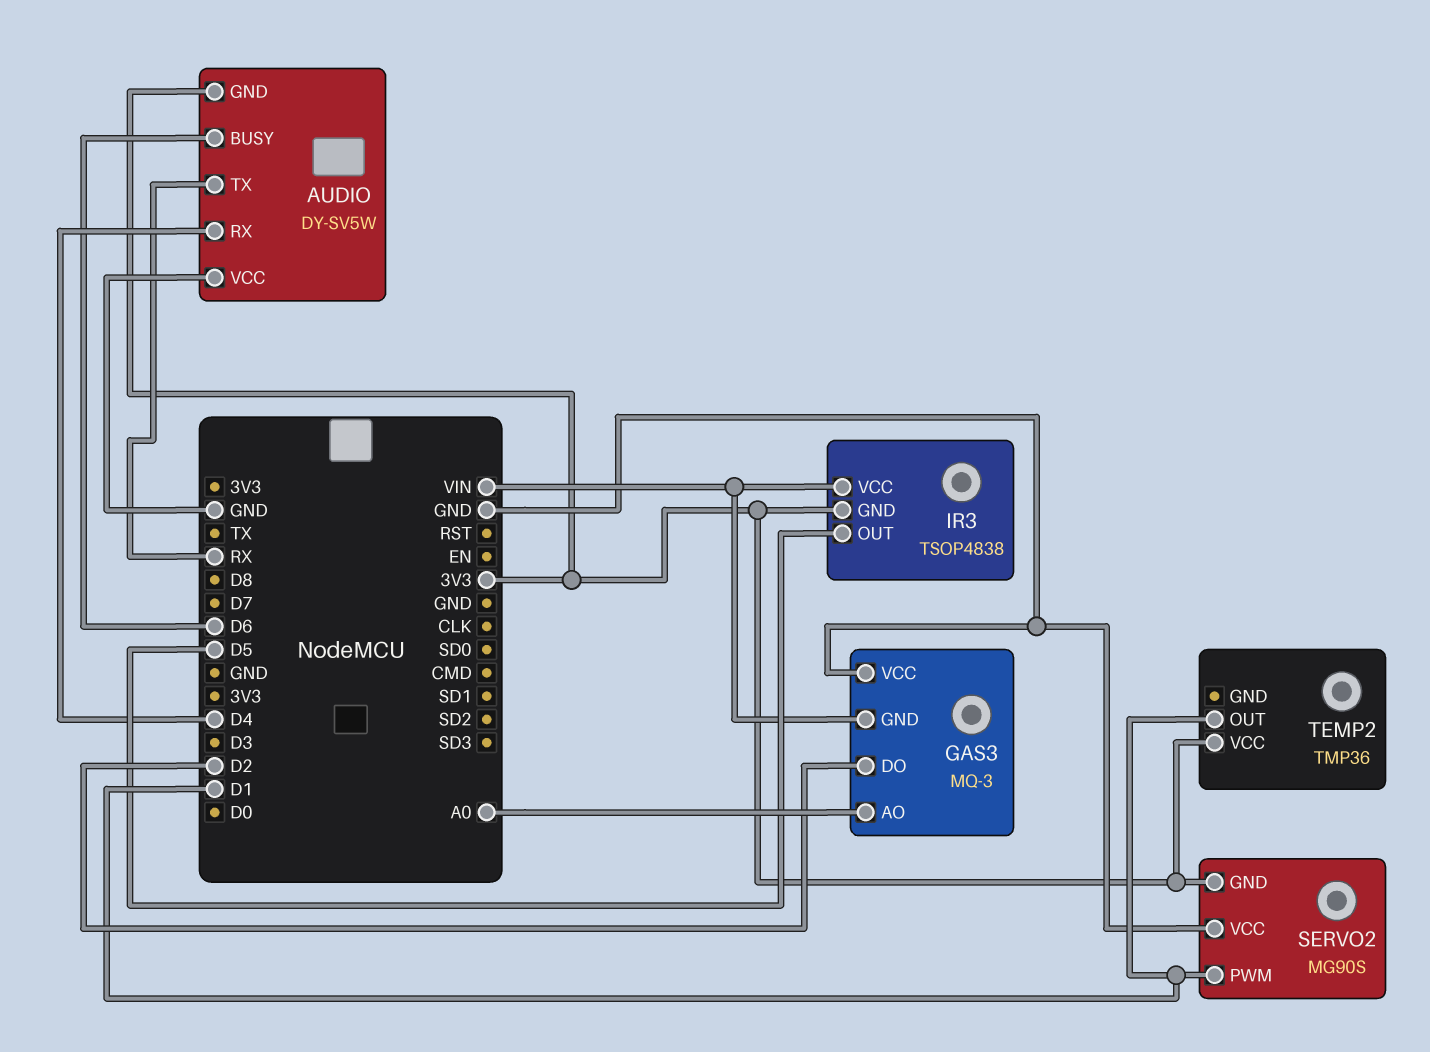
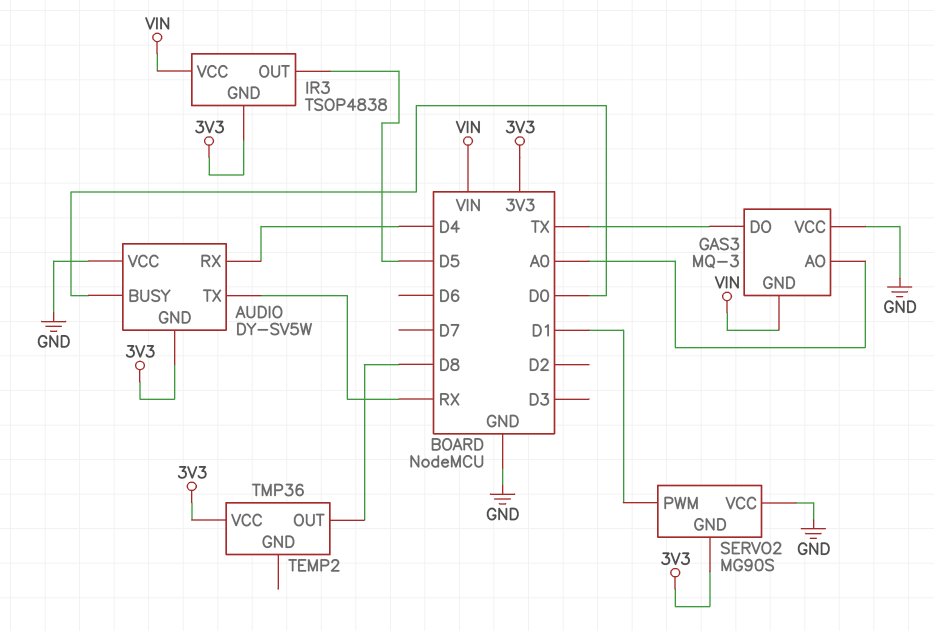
AUDIO pin BUSY: D6 -> D0
GAS3 pin DO: D2 -> TX
TEMP2 pin OUT: D1 -> D8

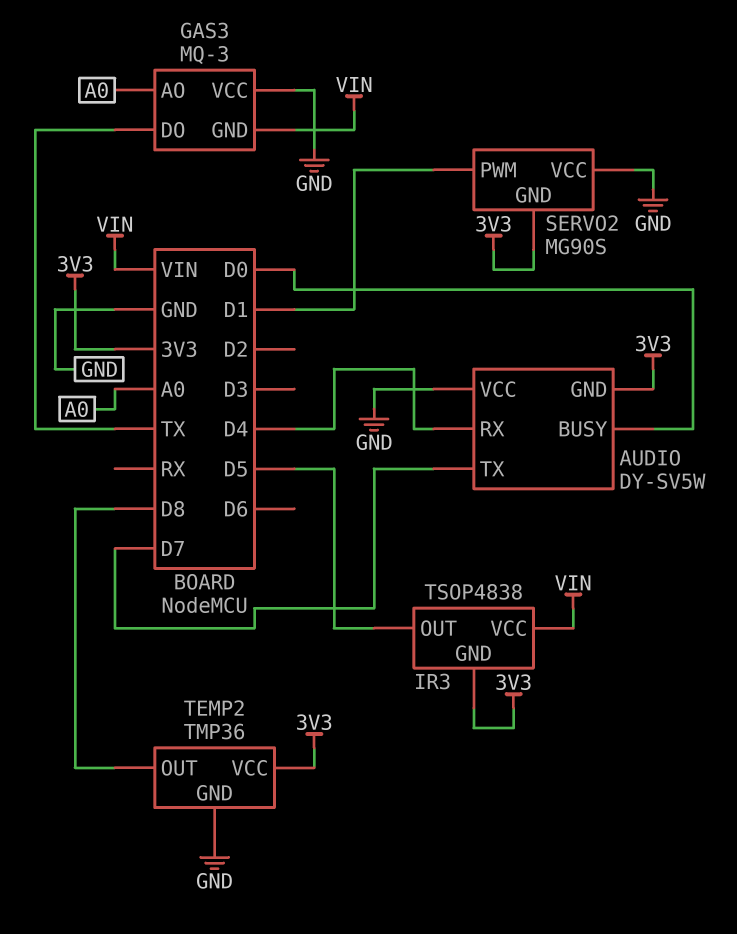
AUDIO pin TX: RX -> D7
TEMP2 pin GND: none -> GND

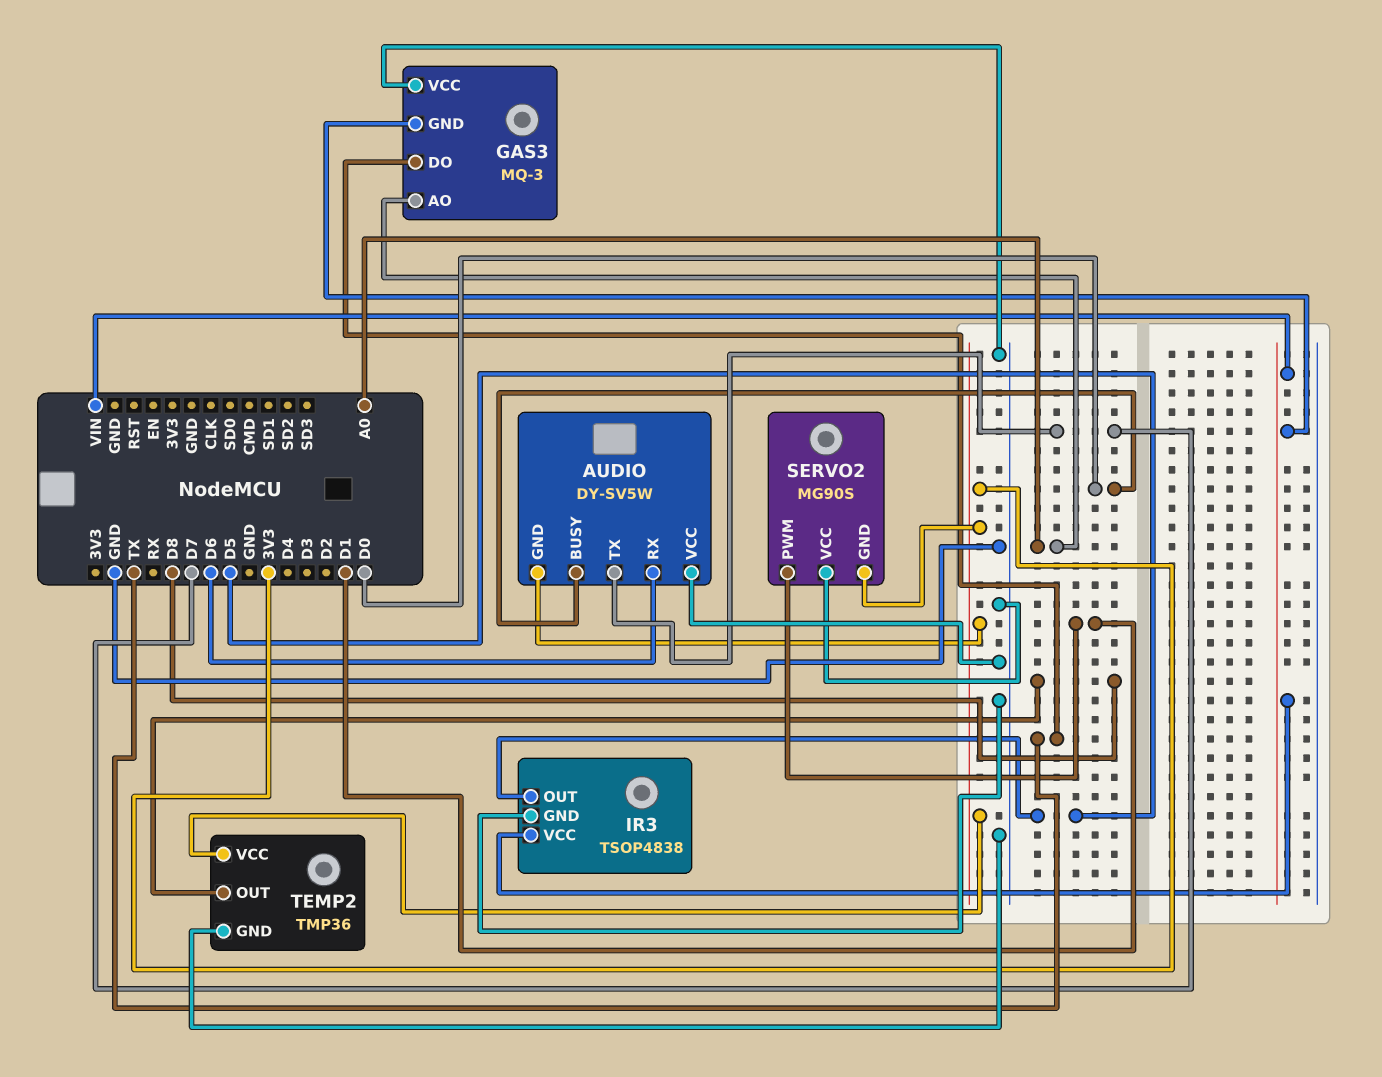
AUDIO pin RX: D4 -> D6
IR3 pin GND: 3V3 -> GND

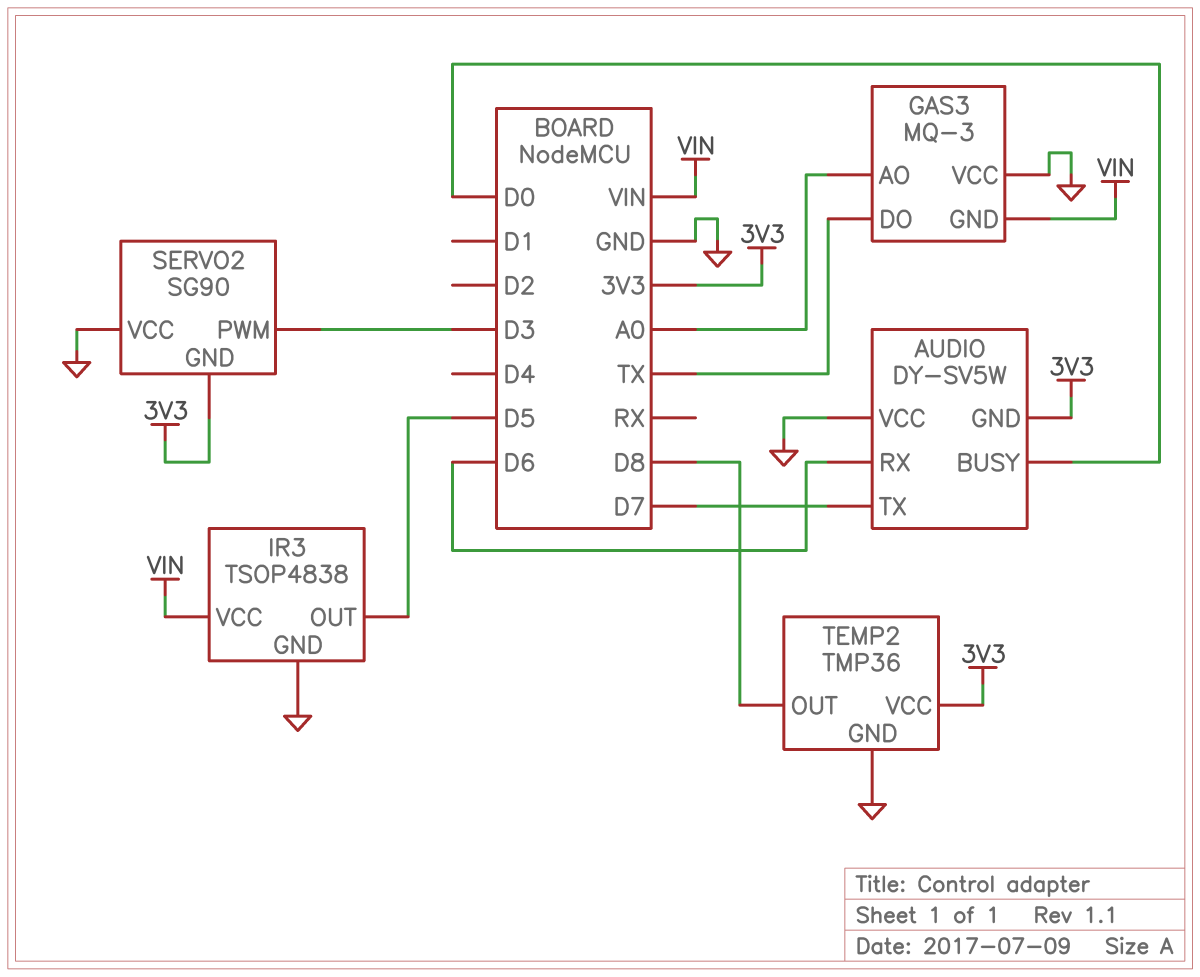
SERVO2: MG90S -> SG90
SERVO2 pin PWM: D1 -> D3

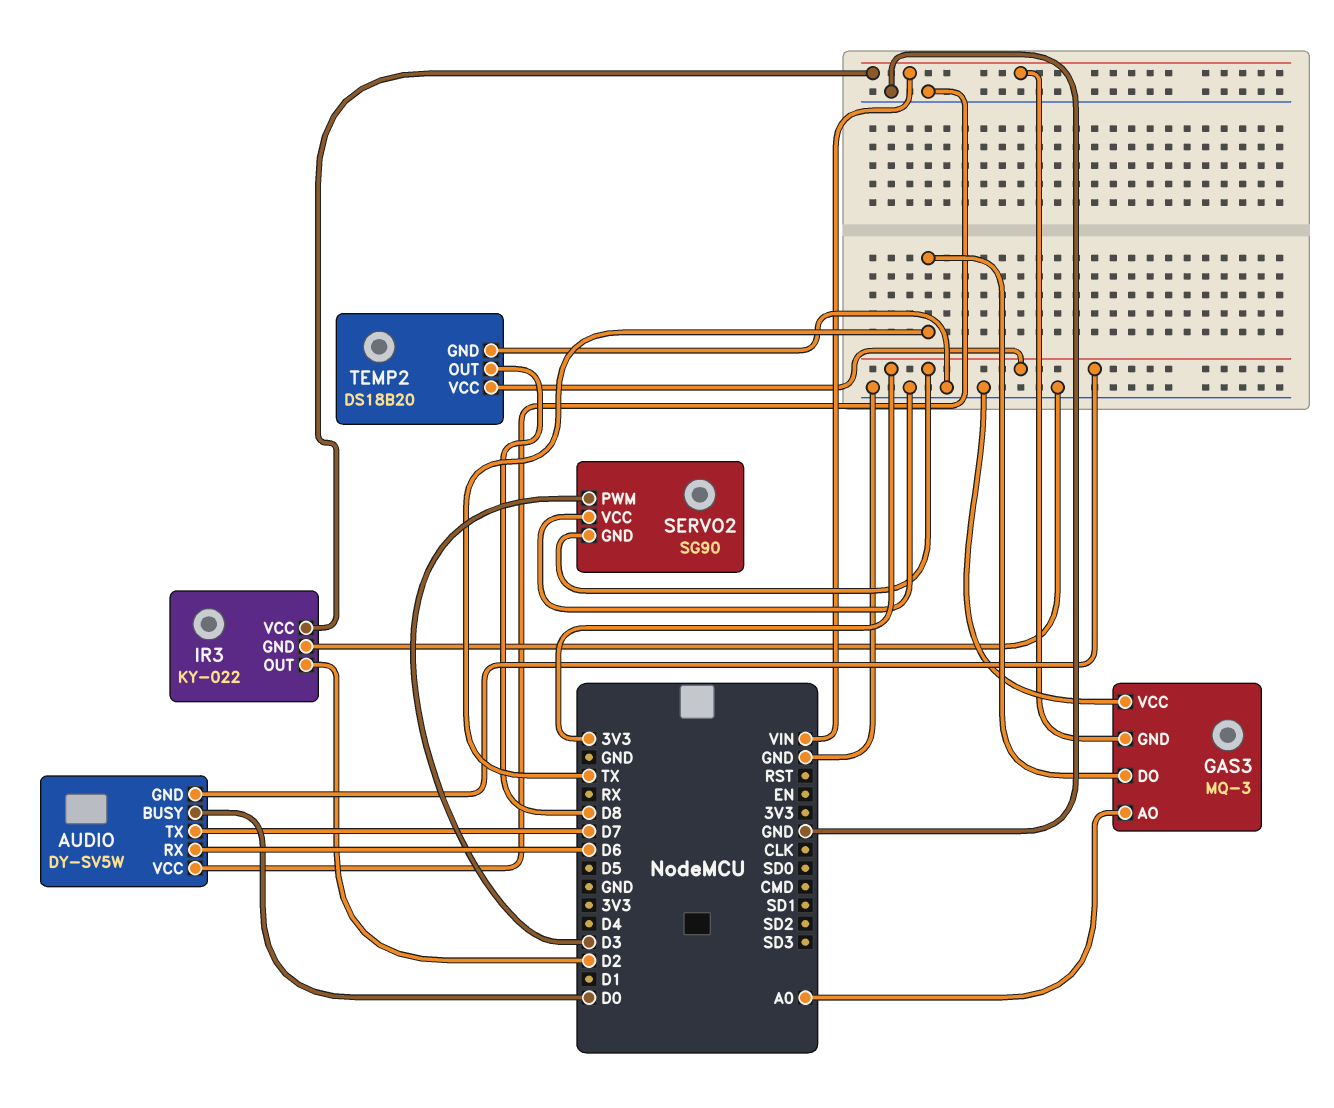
IR3: TSOP4838 -> KY-022
IR3 pin OUT: D5 -> D2
TEMP2: TMP36 -> DS18B20

